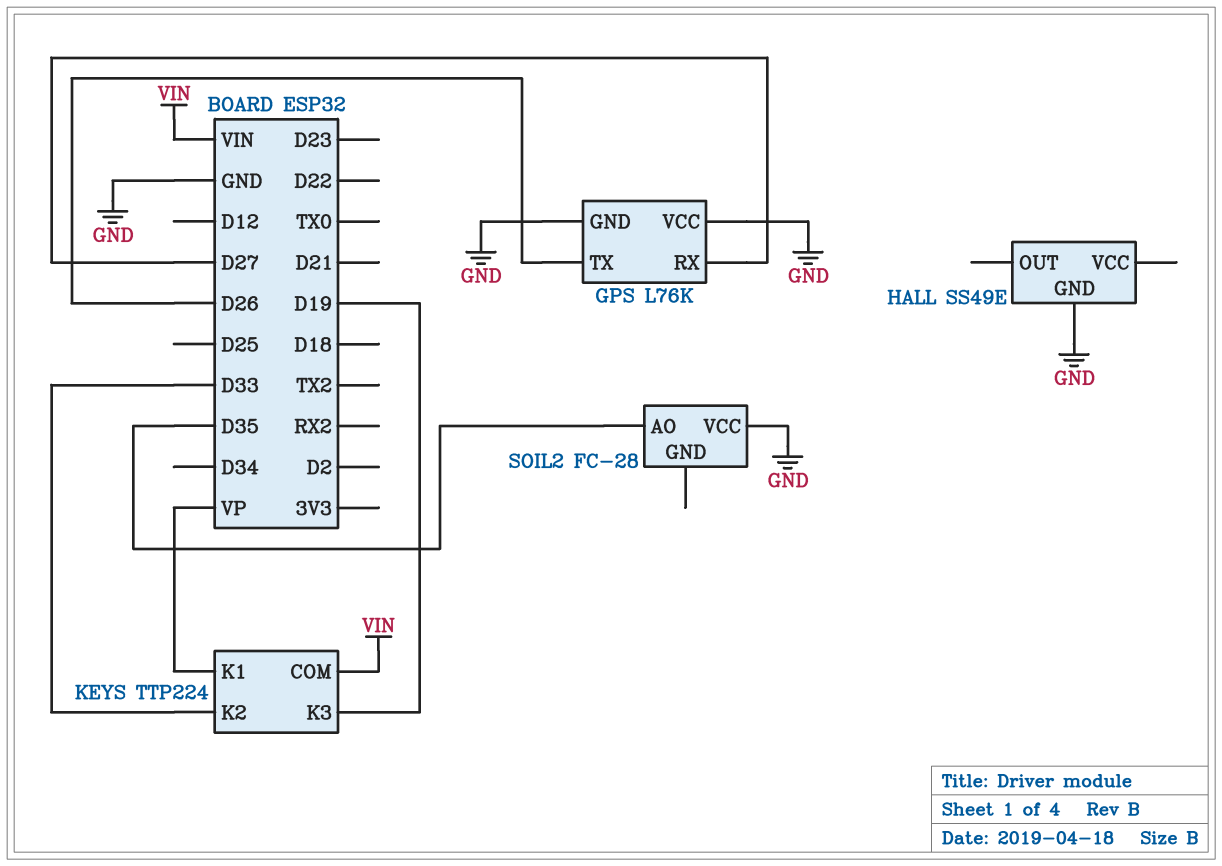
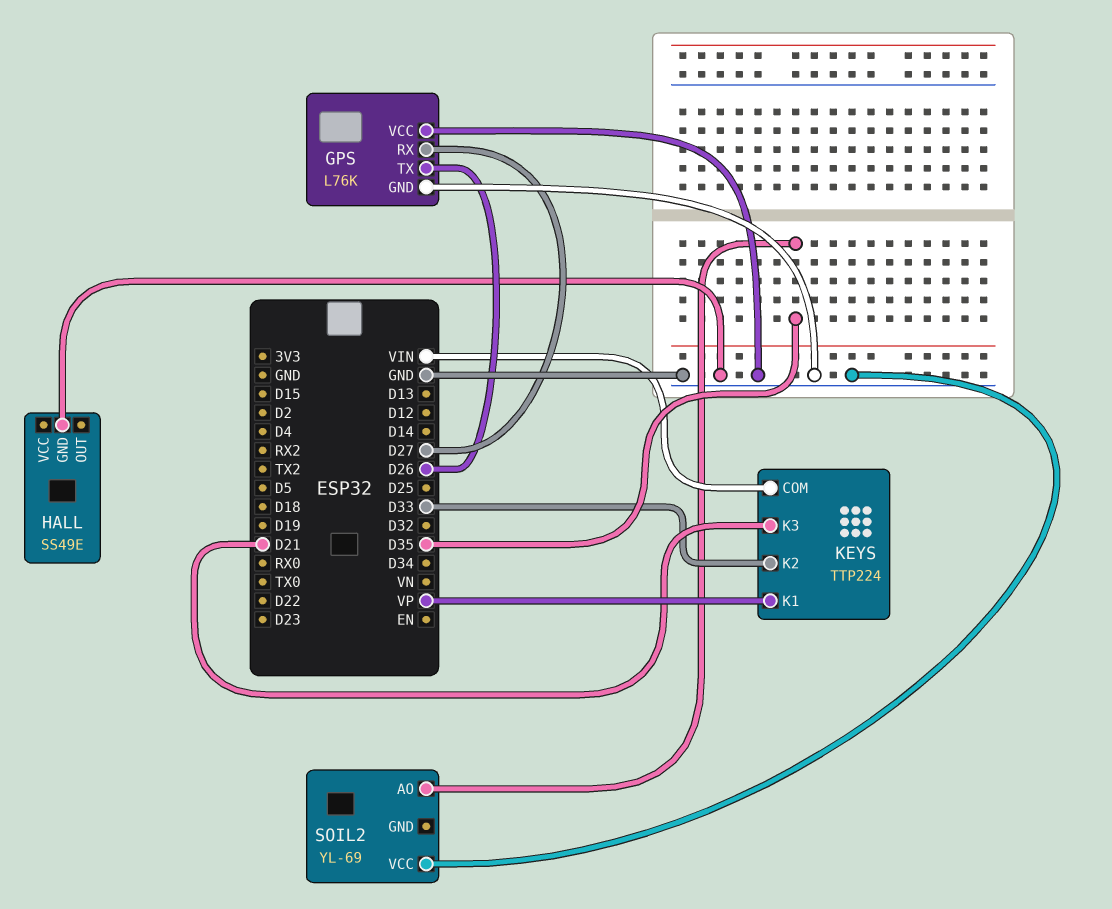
KEYS pin K3: D19 -> D21
SOIL2: FC-28 -> YL-69

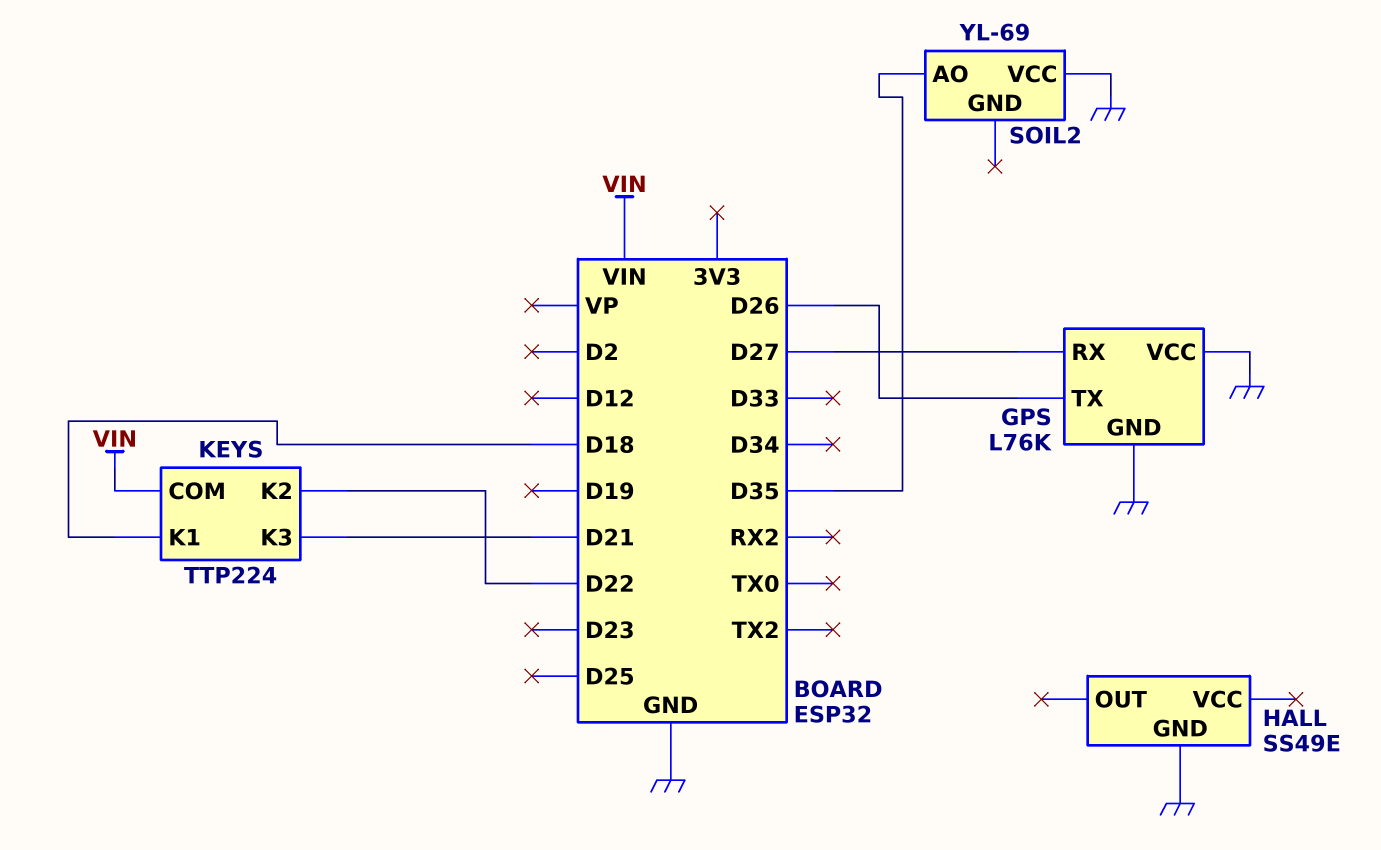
KEYS pin K1: VP -> D18
KEYS pin K2: D33 -> D22

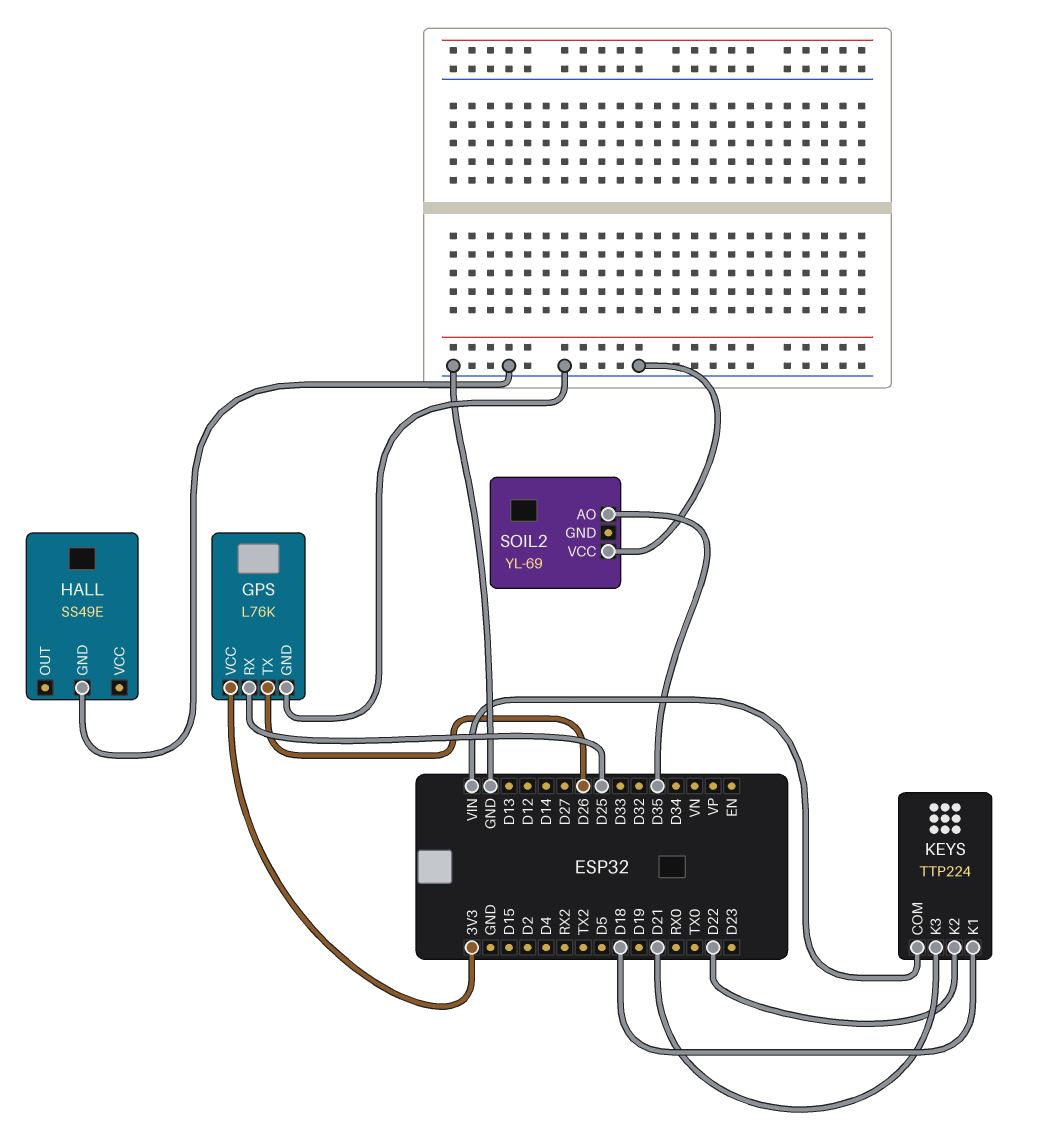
GPS pin RX: D27 -> D25
GPS pin VCC: GND -> 3V3

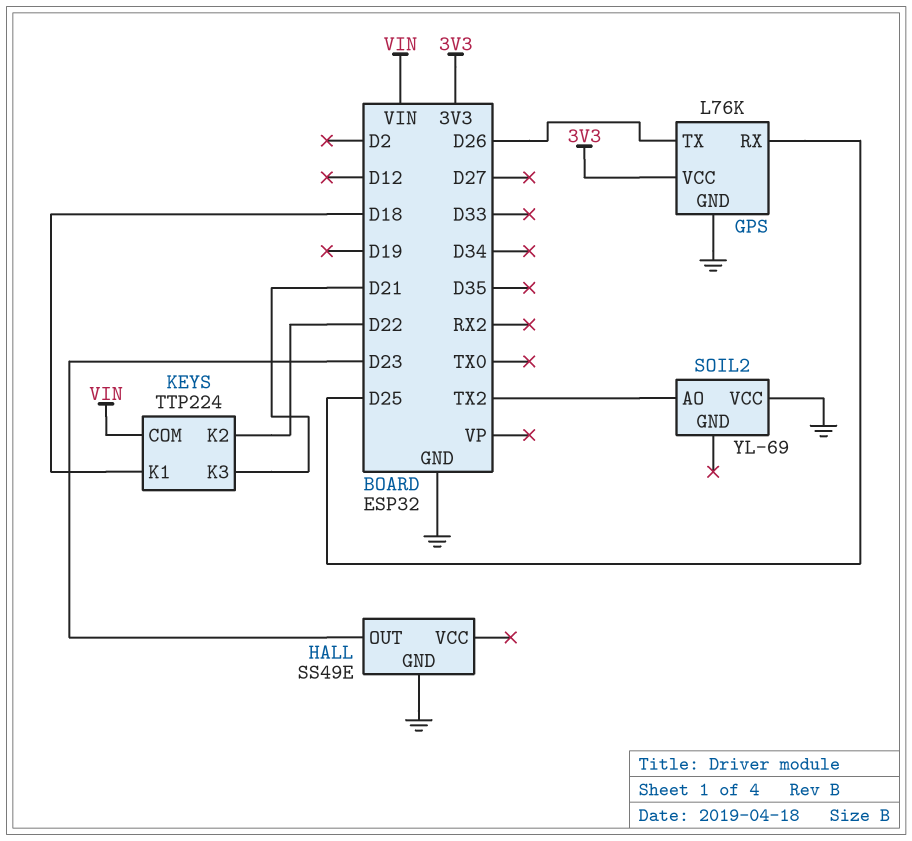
HALL pin OUT: none -> D23
SOIL2 pin AO: D35 -> TX2

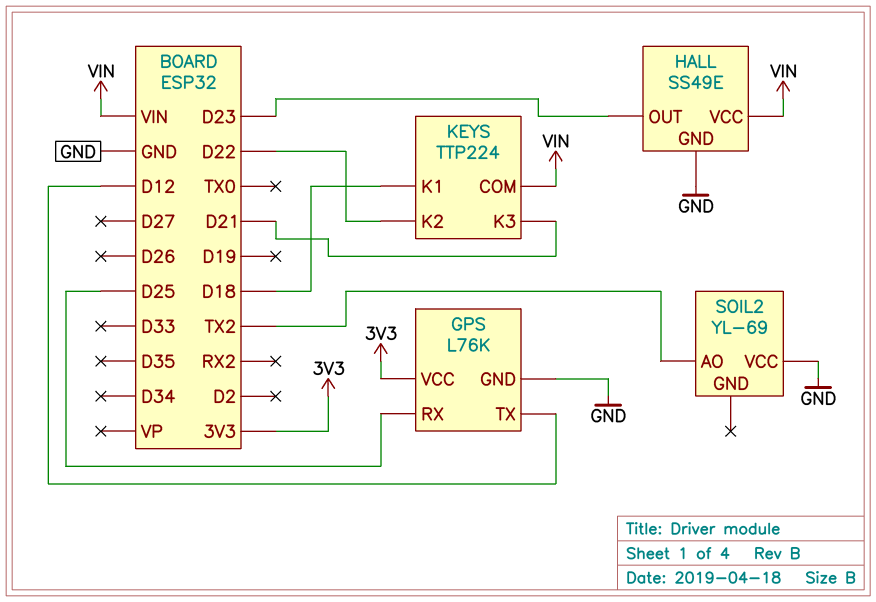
GPS pin TX: D26 -> D12
HALL pin VCC: none -> VIN

